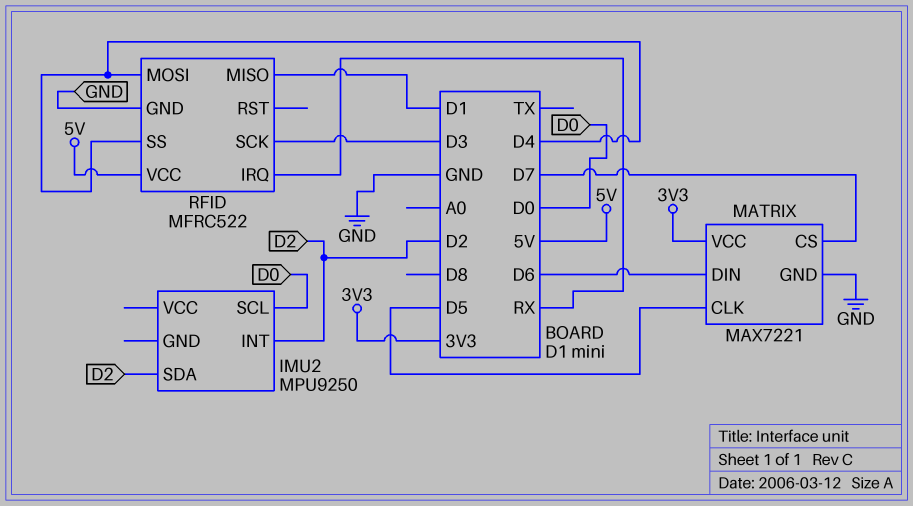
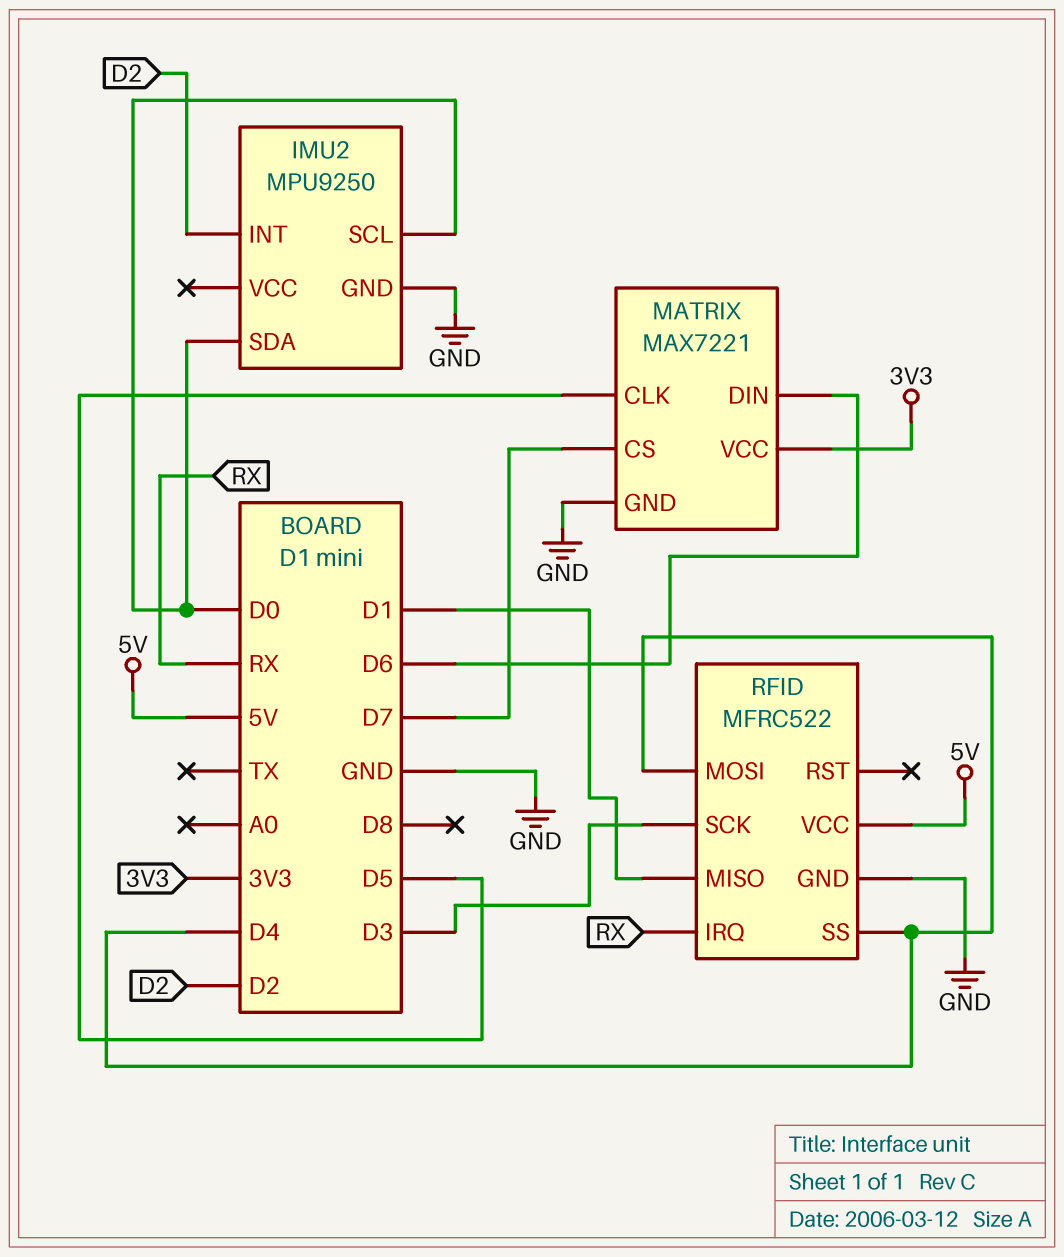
IMU2 pin GND: none -> GND
IMU2 pin SDA: D2 -> D0

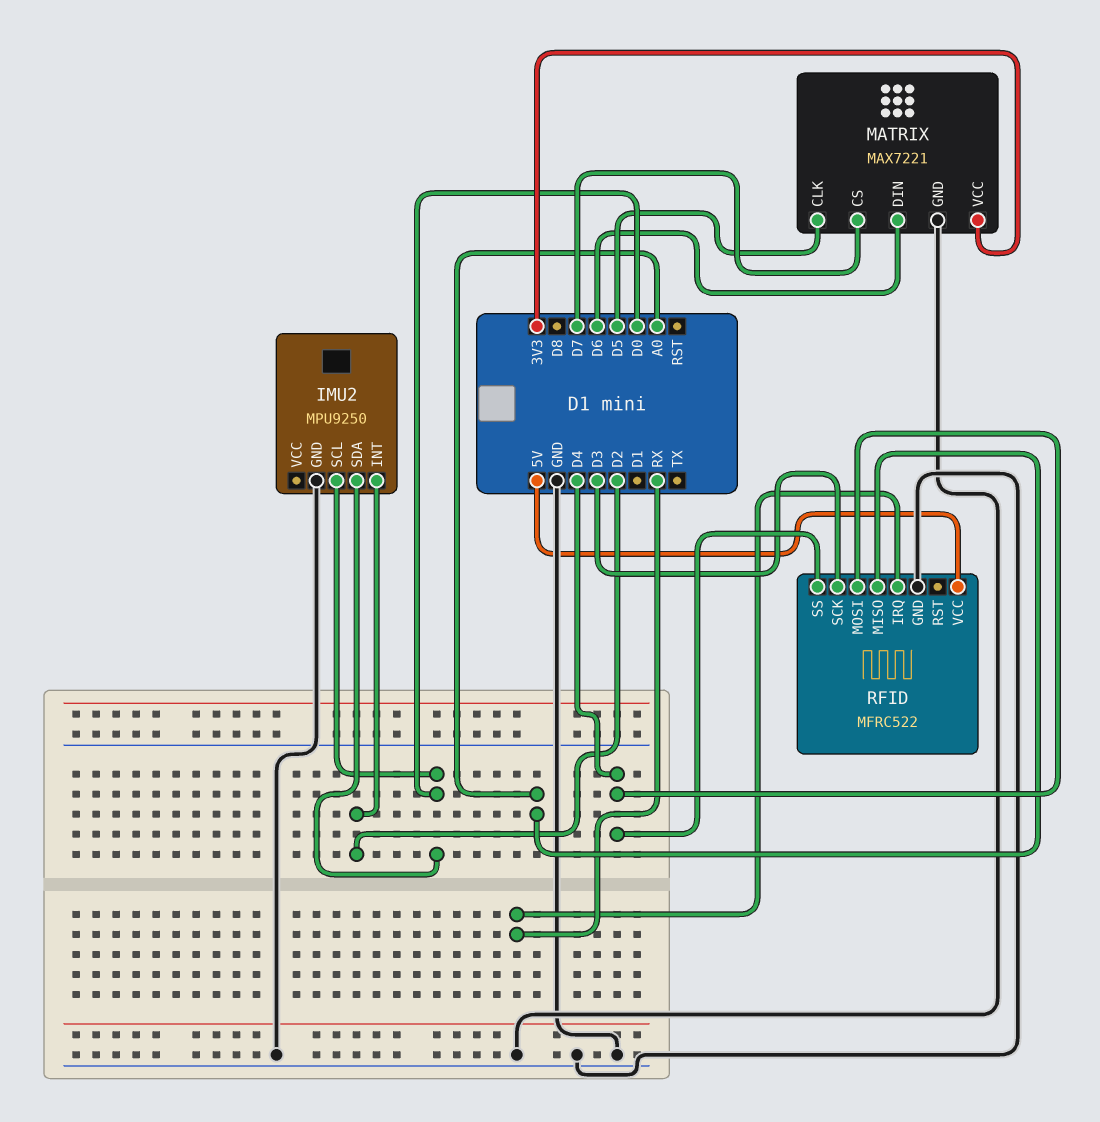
RFID pin MISO: D1 -> A0

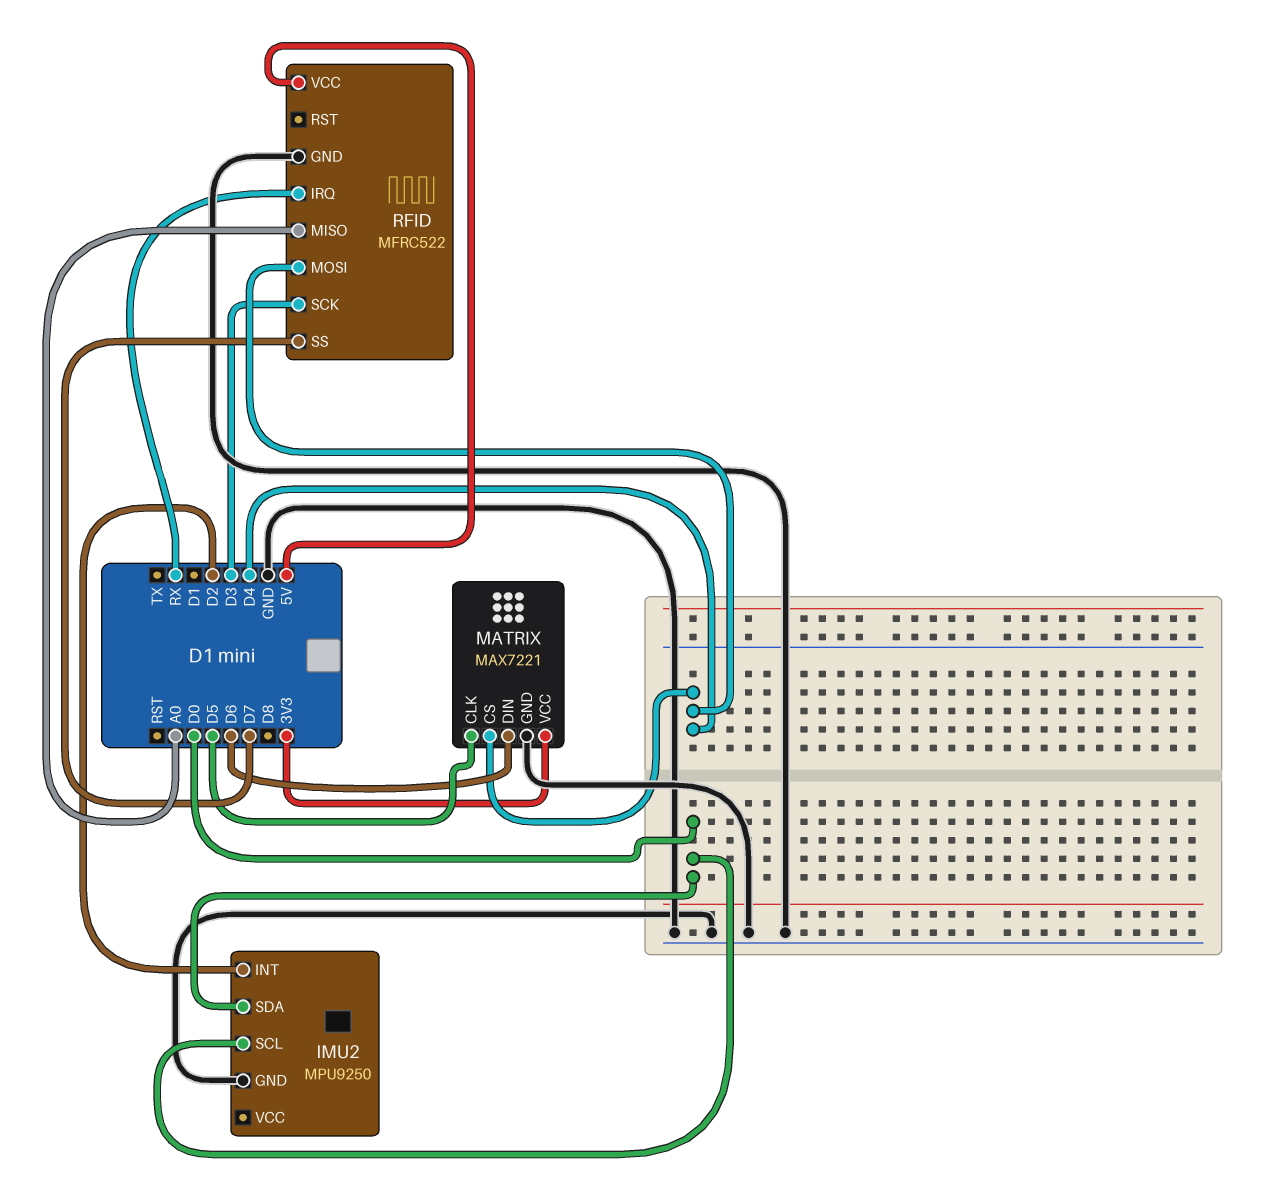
MATRIX pin CS: D7 -> D4
RFID pin SS: D4 -> D7

